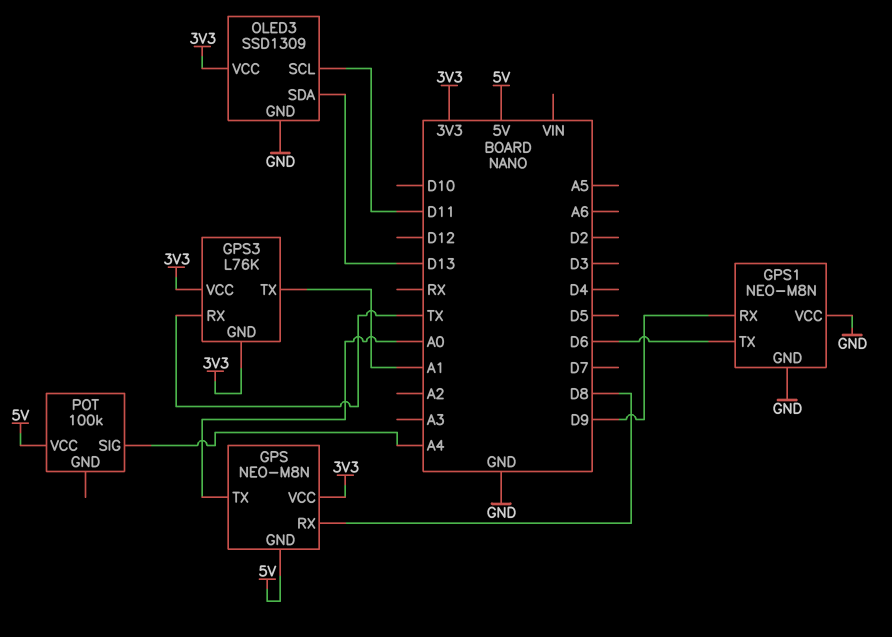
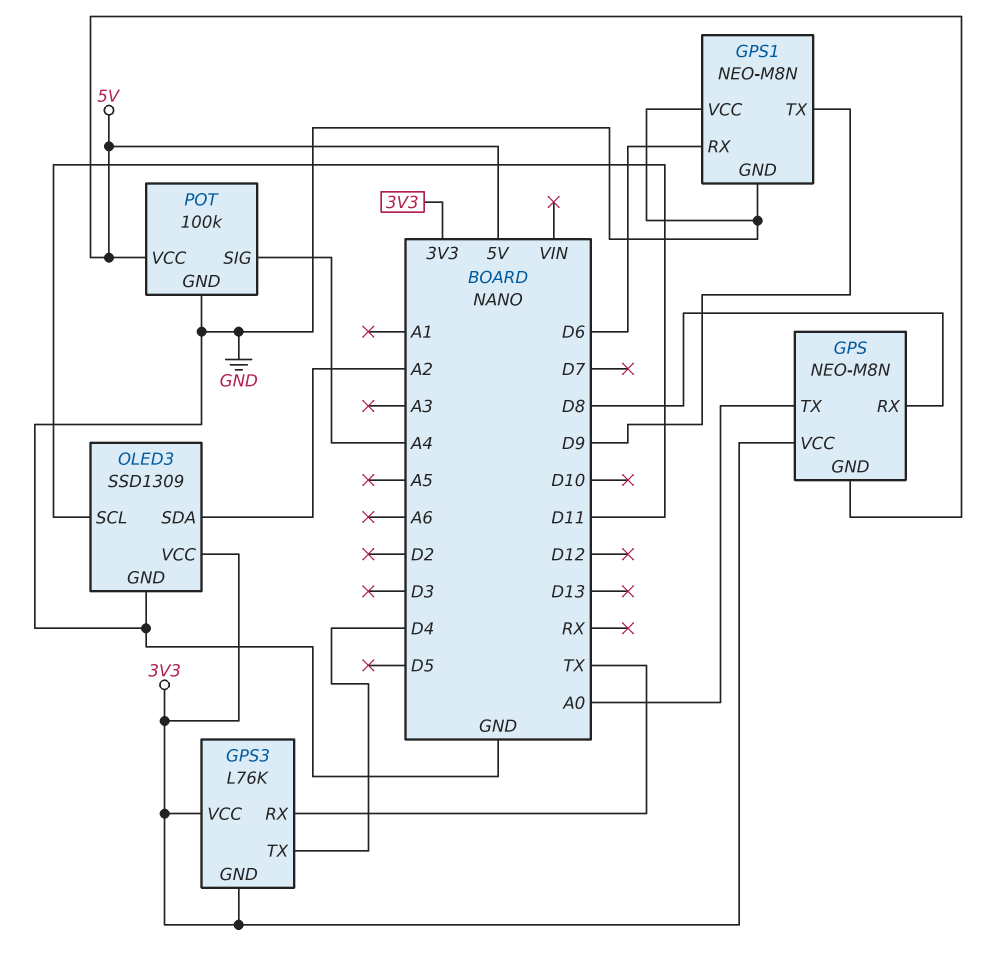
GPS1 pin RX: D9 -> D6
GPS1 pin TX: D6 -> D9
GPS3 pin TX: A1 -> D4
OLED3 pin SDA: D13 -> A2
POT pin GND: none -> GND

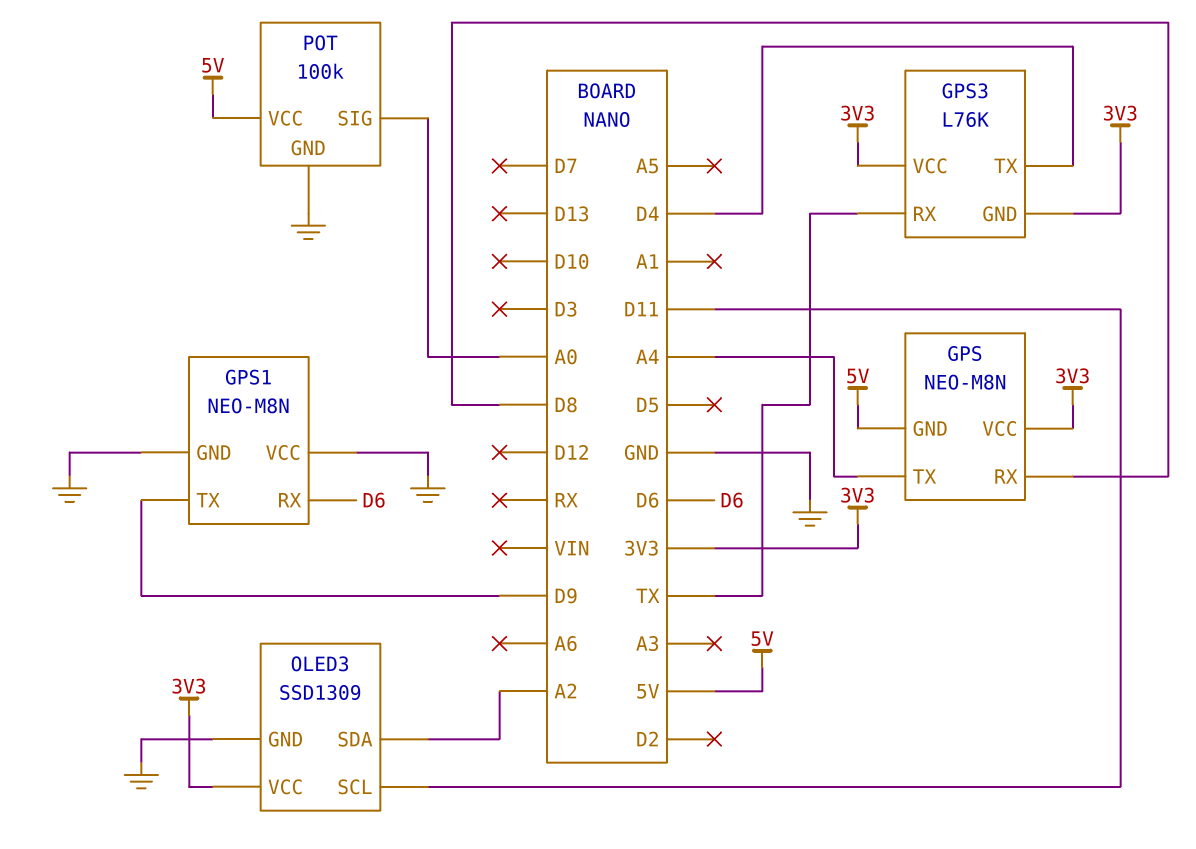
GPS pin TX: A0 -> A4
POT pin SIG: A4 -> A0

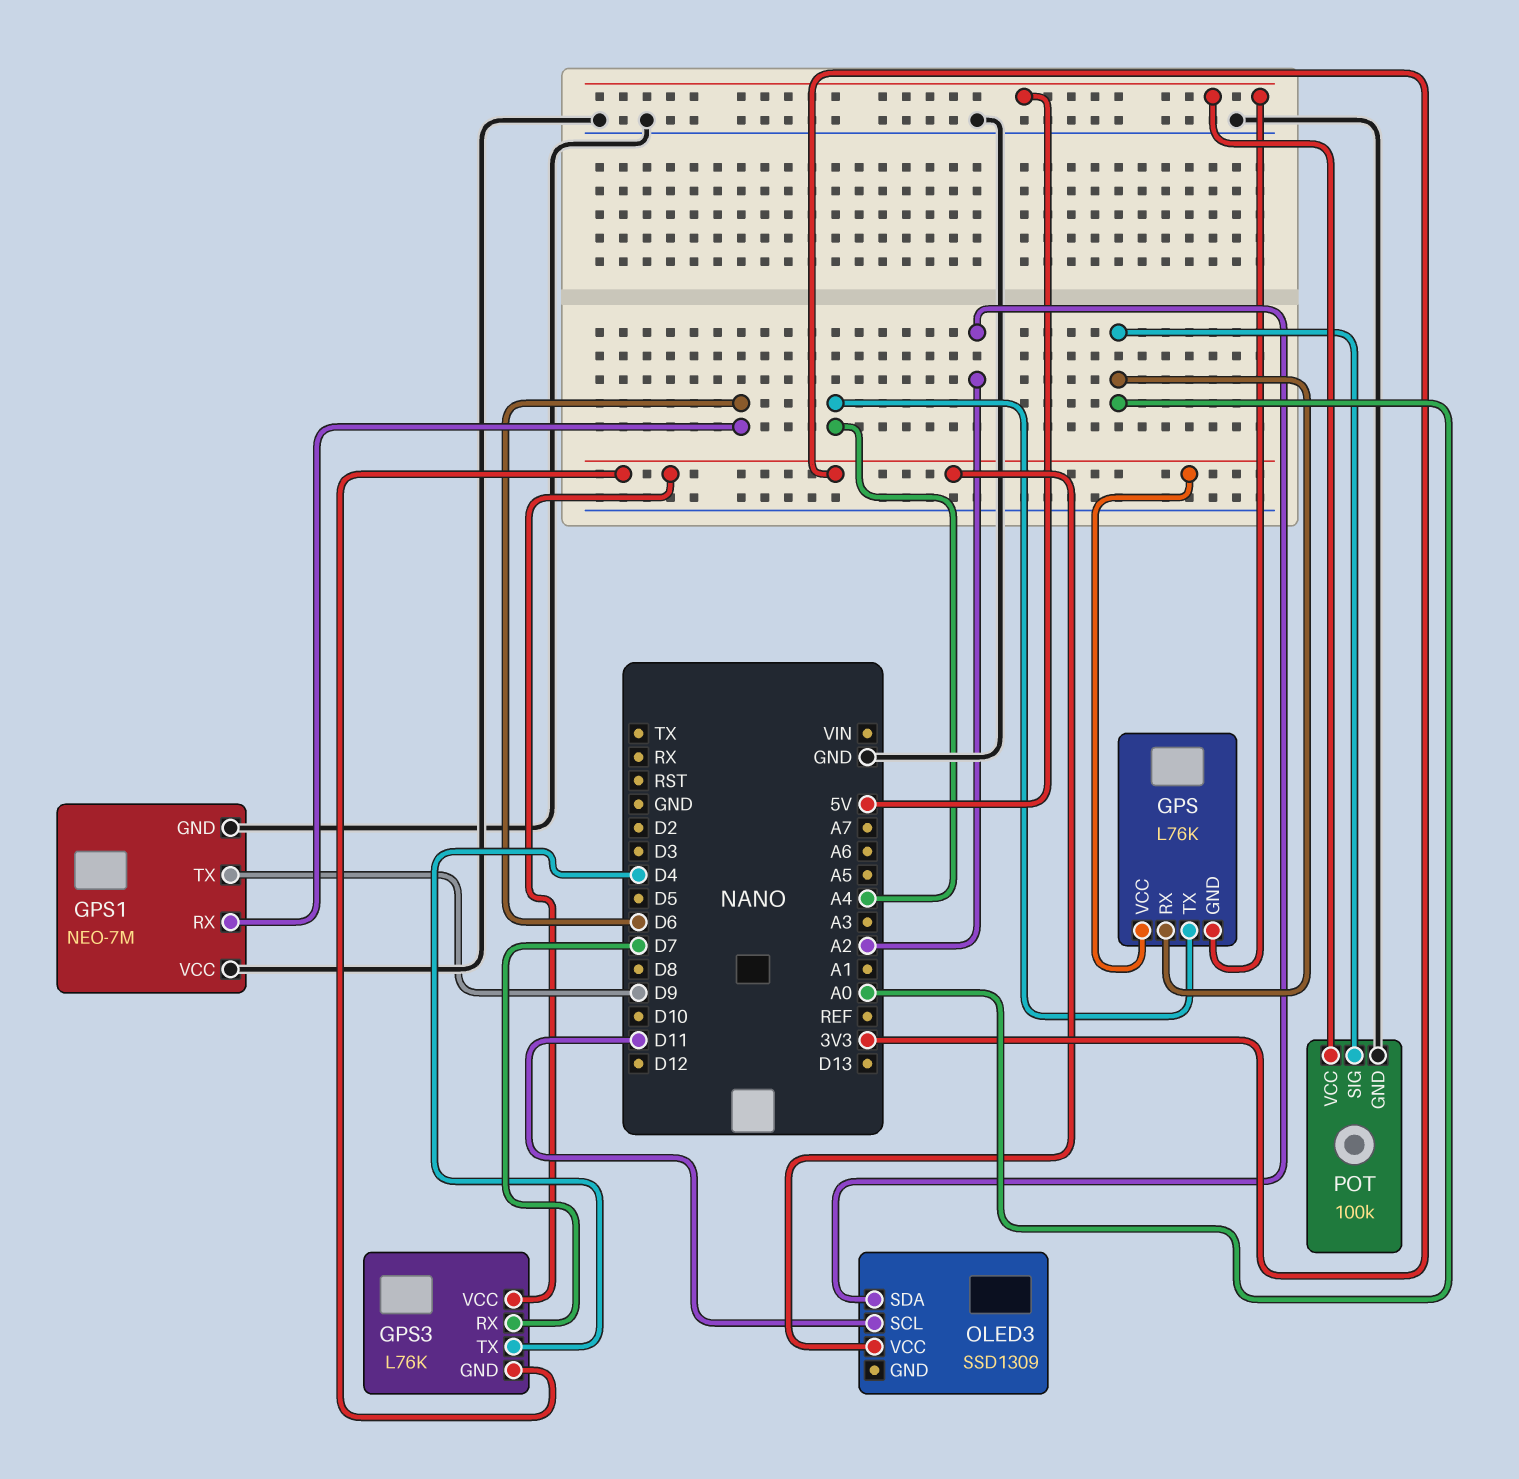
GPS: NEO-M8N -> L76K
GPS pin RX: D8 -> A0
GPS1: NEO-M8N -> NEO-7M
GPS3 pin RX: TX -> D7
OLED3 pin GND: GND -> none

